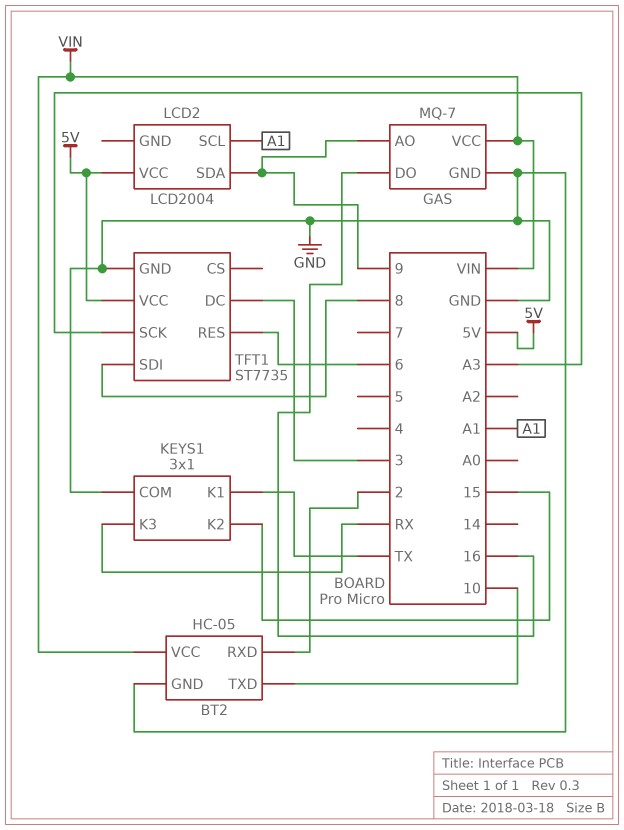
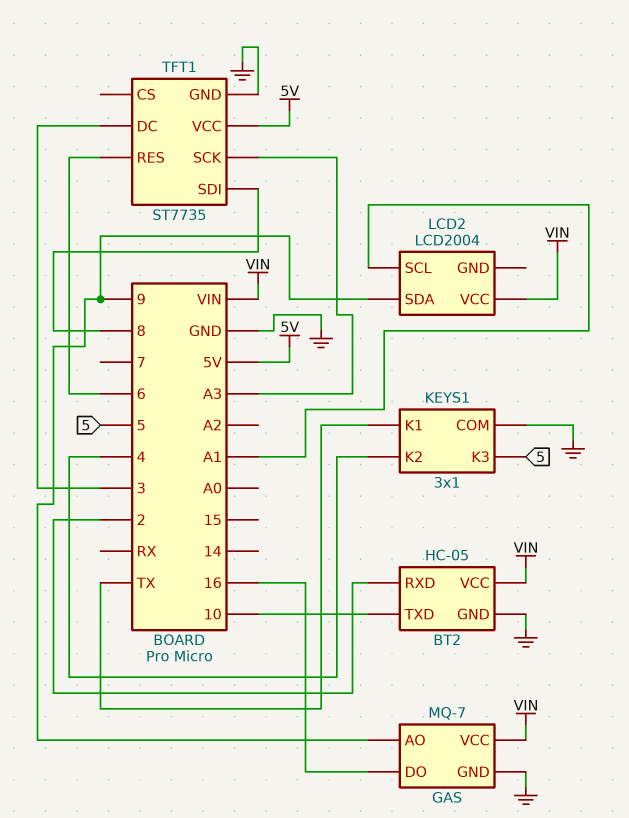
KEYS1 pin K2: 15 -> 4
KEYS1 pin K3: RX -> 5
LCD2 pin VCC: 5V -> VIN

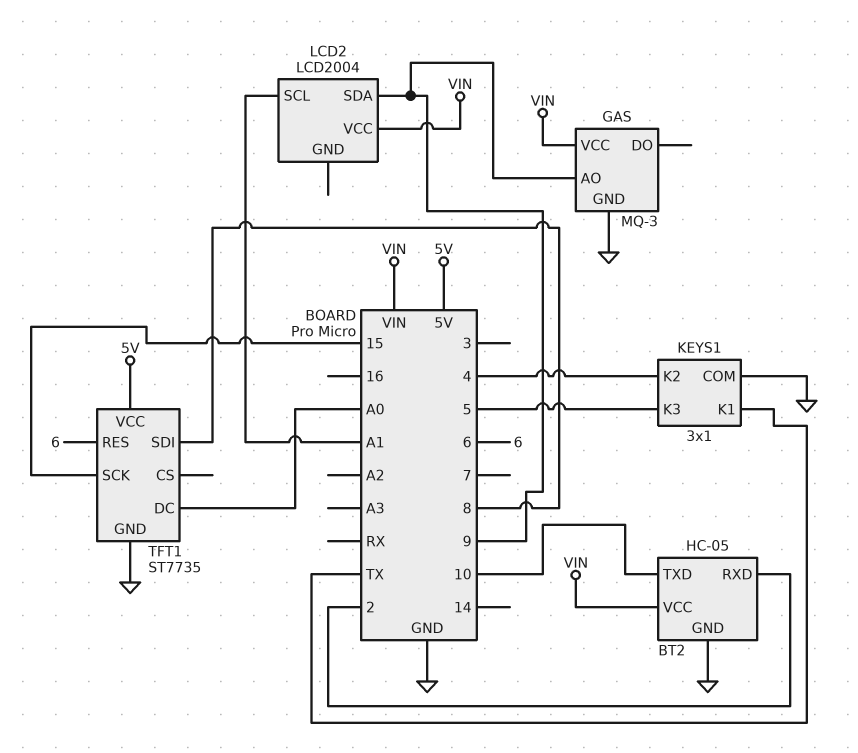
GAS: MQ-7 -> MQ-3
GAS pin DO: 16 -> none
TFT1 pin DC: 3 -> A0
TFT1 pin SCK: A3 -> 15

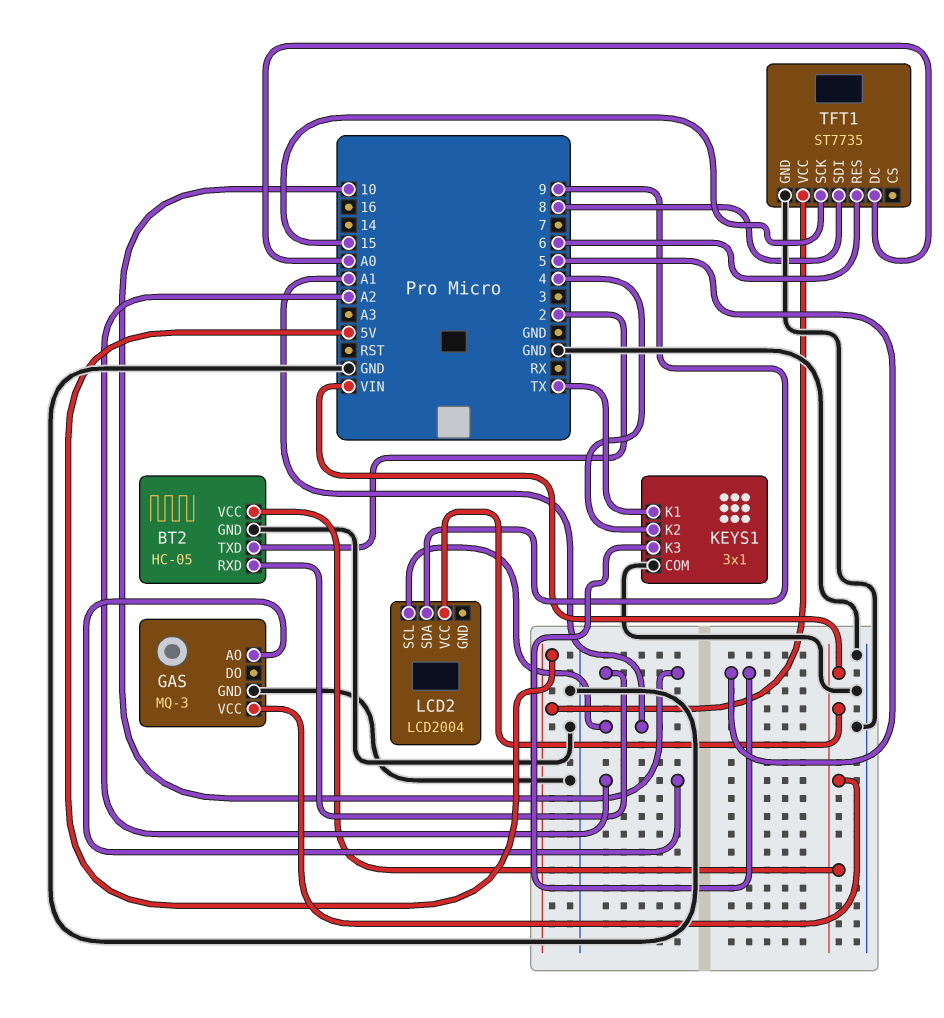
BT2 pin RXD: 2 -> 10
BT2 pin TXD: 10 -> 2
GAS pin AO: 9 -> A2

